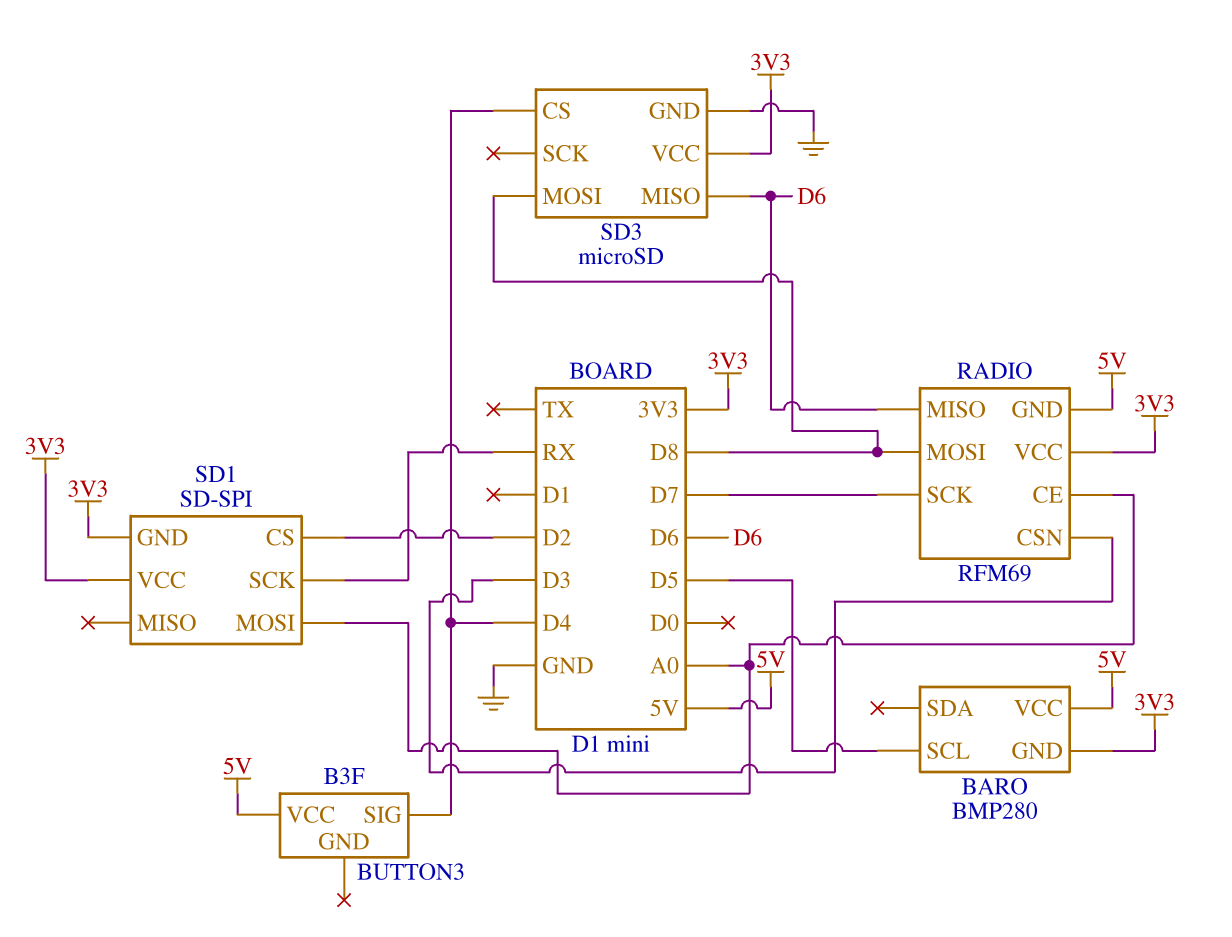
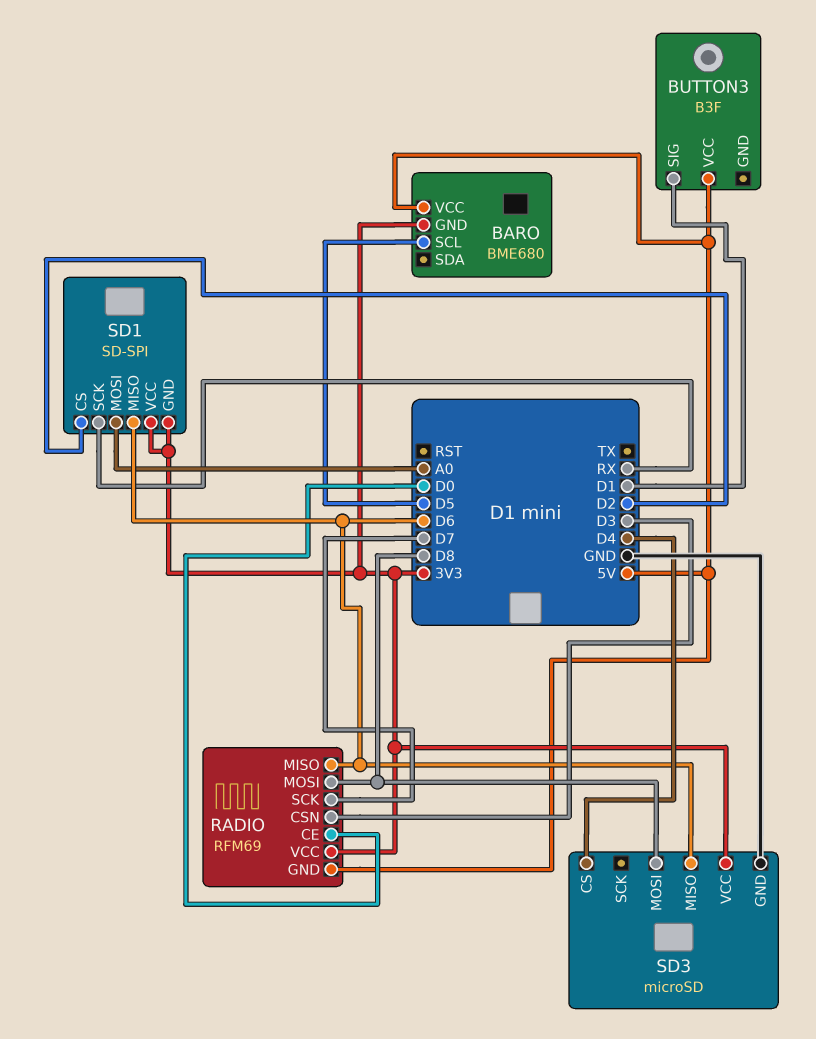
BARO: BMP280 -> BME680
BUTTON3 pin SIG: D4 -> D1
RADIO pin CE: A0 -> D0
SD1 pin MISO: none -> D6

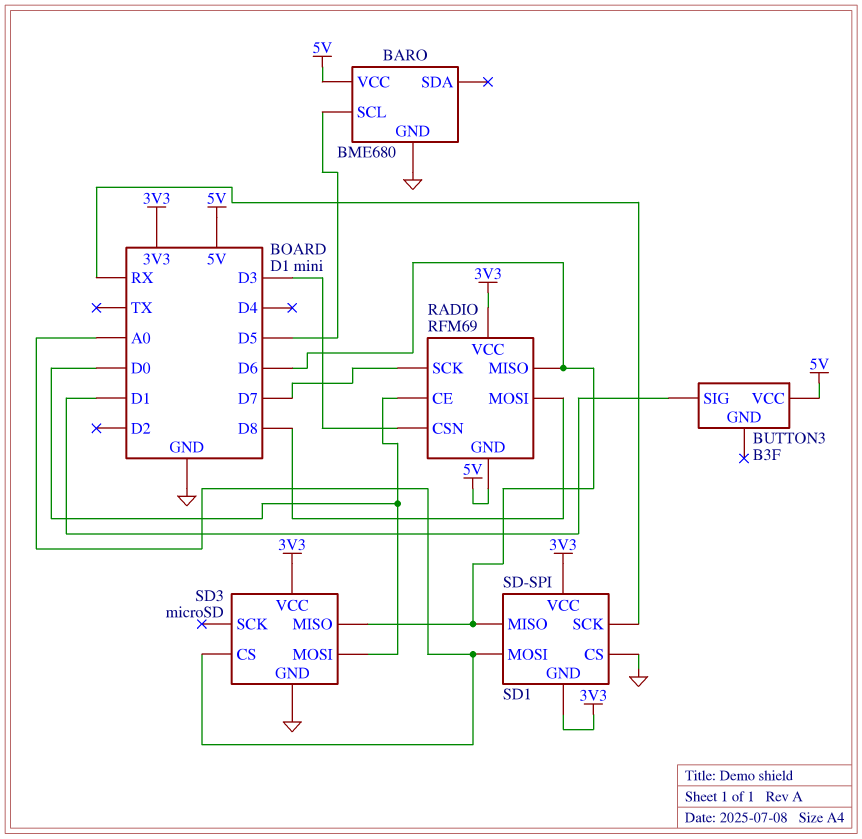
BARO pin GND: 3V3 -> GND
SD1 pin CS: D2 -> GND
SD3 pin CS: D4 -> A0
SD3 pin MOSI: D8 -> D0

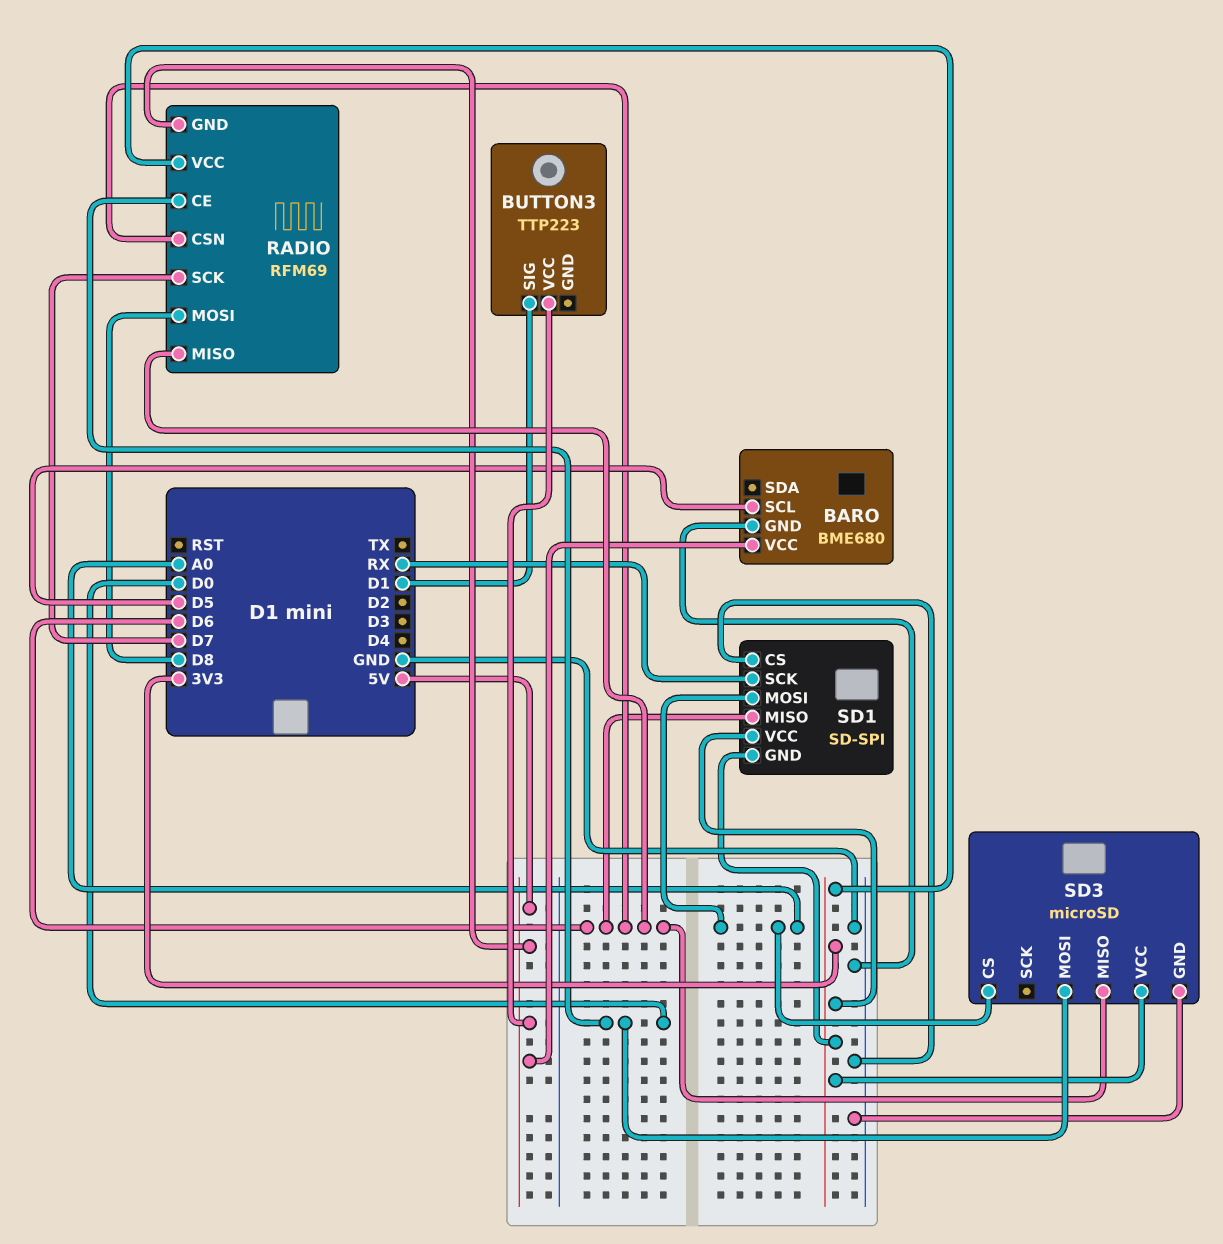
BUTTON3: B3F -> TTP223
RADIO pin CSN: D3 -> D6

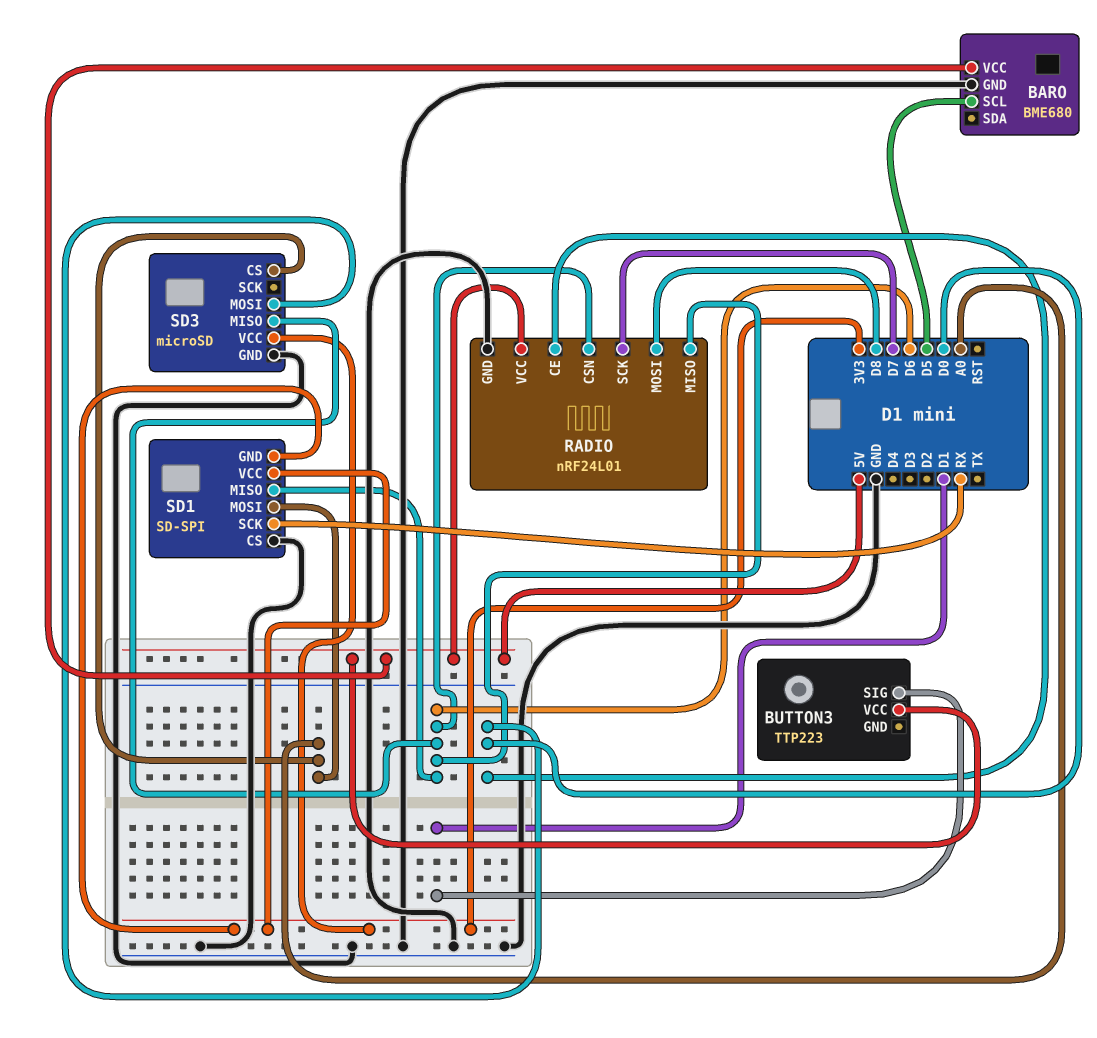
RADIO: RFM69 -> nRF24L01
RADIO pin GND: 5V -> GND
RADIO pin VCC: 3V3 -> 5V

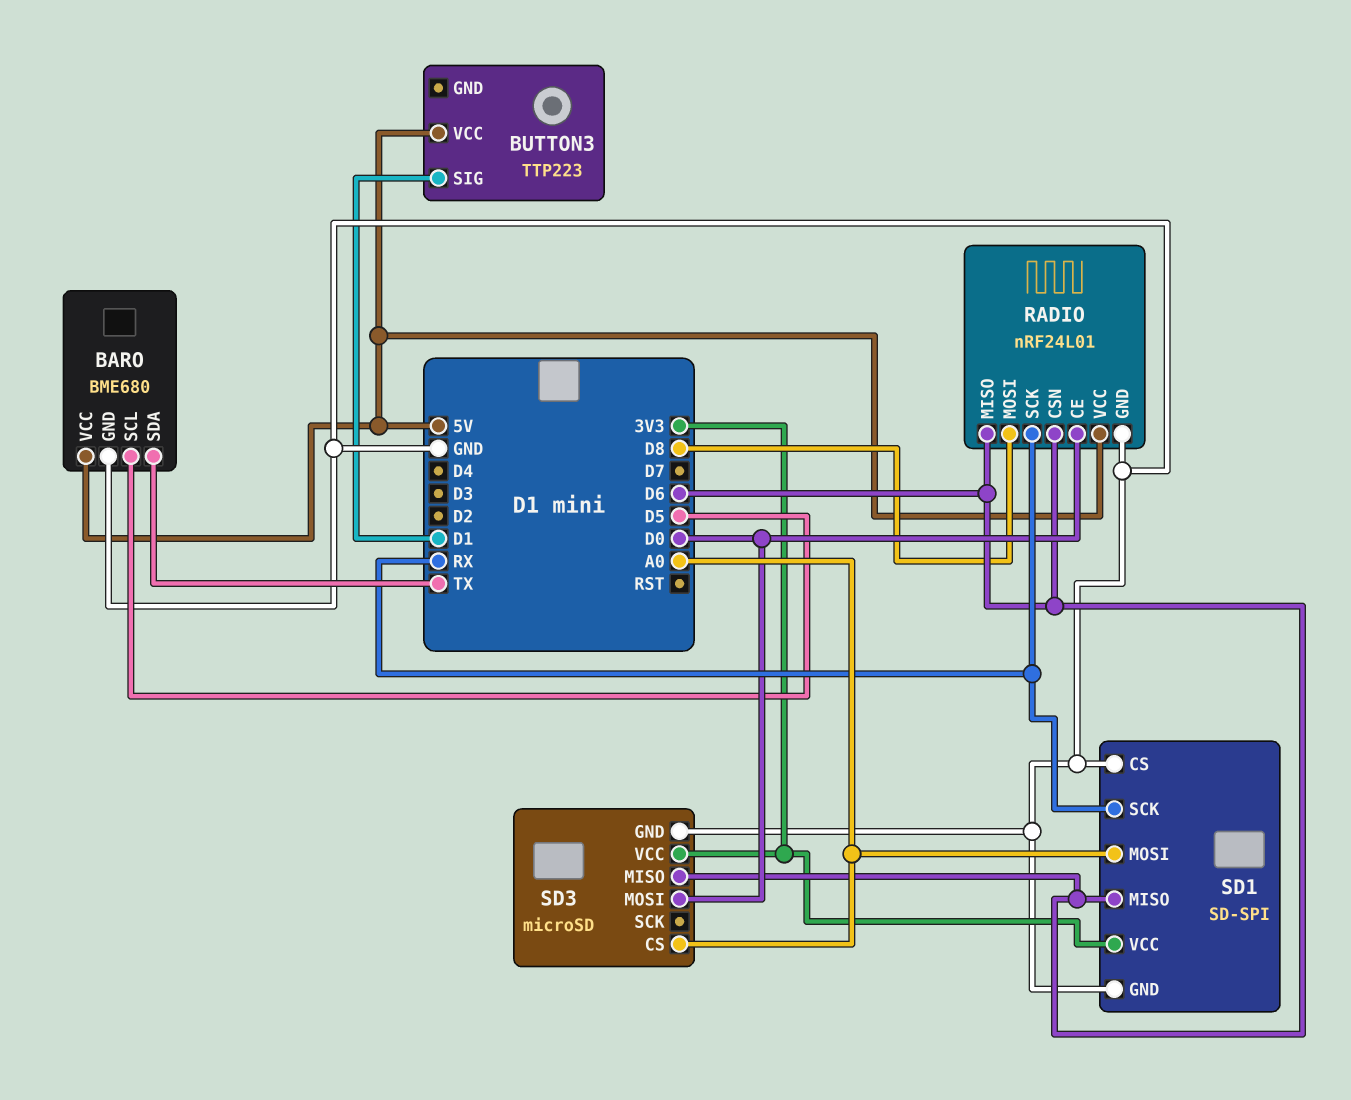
BARO pin SDA: none -> TX
RADIO pin SCK: D7 -> RX
SD1 pin GND: 3V3 -> GND

